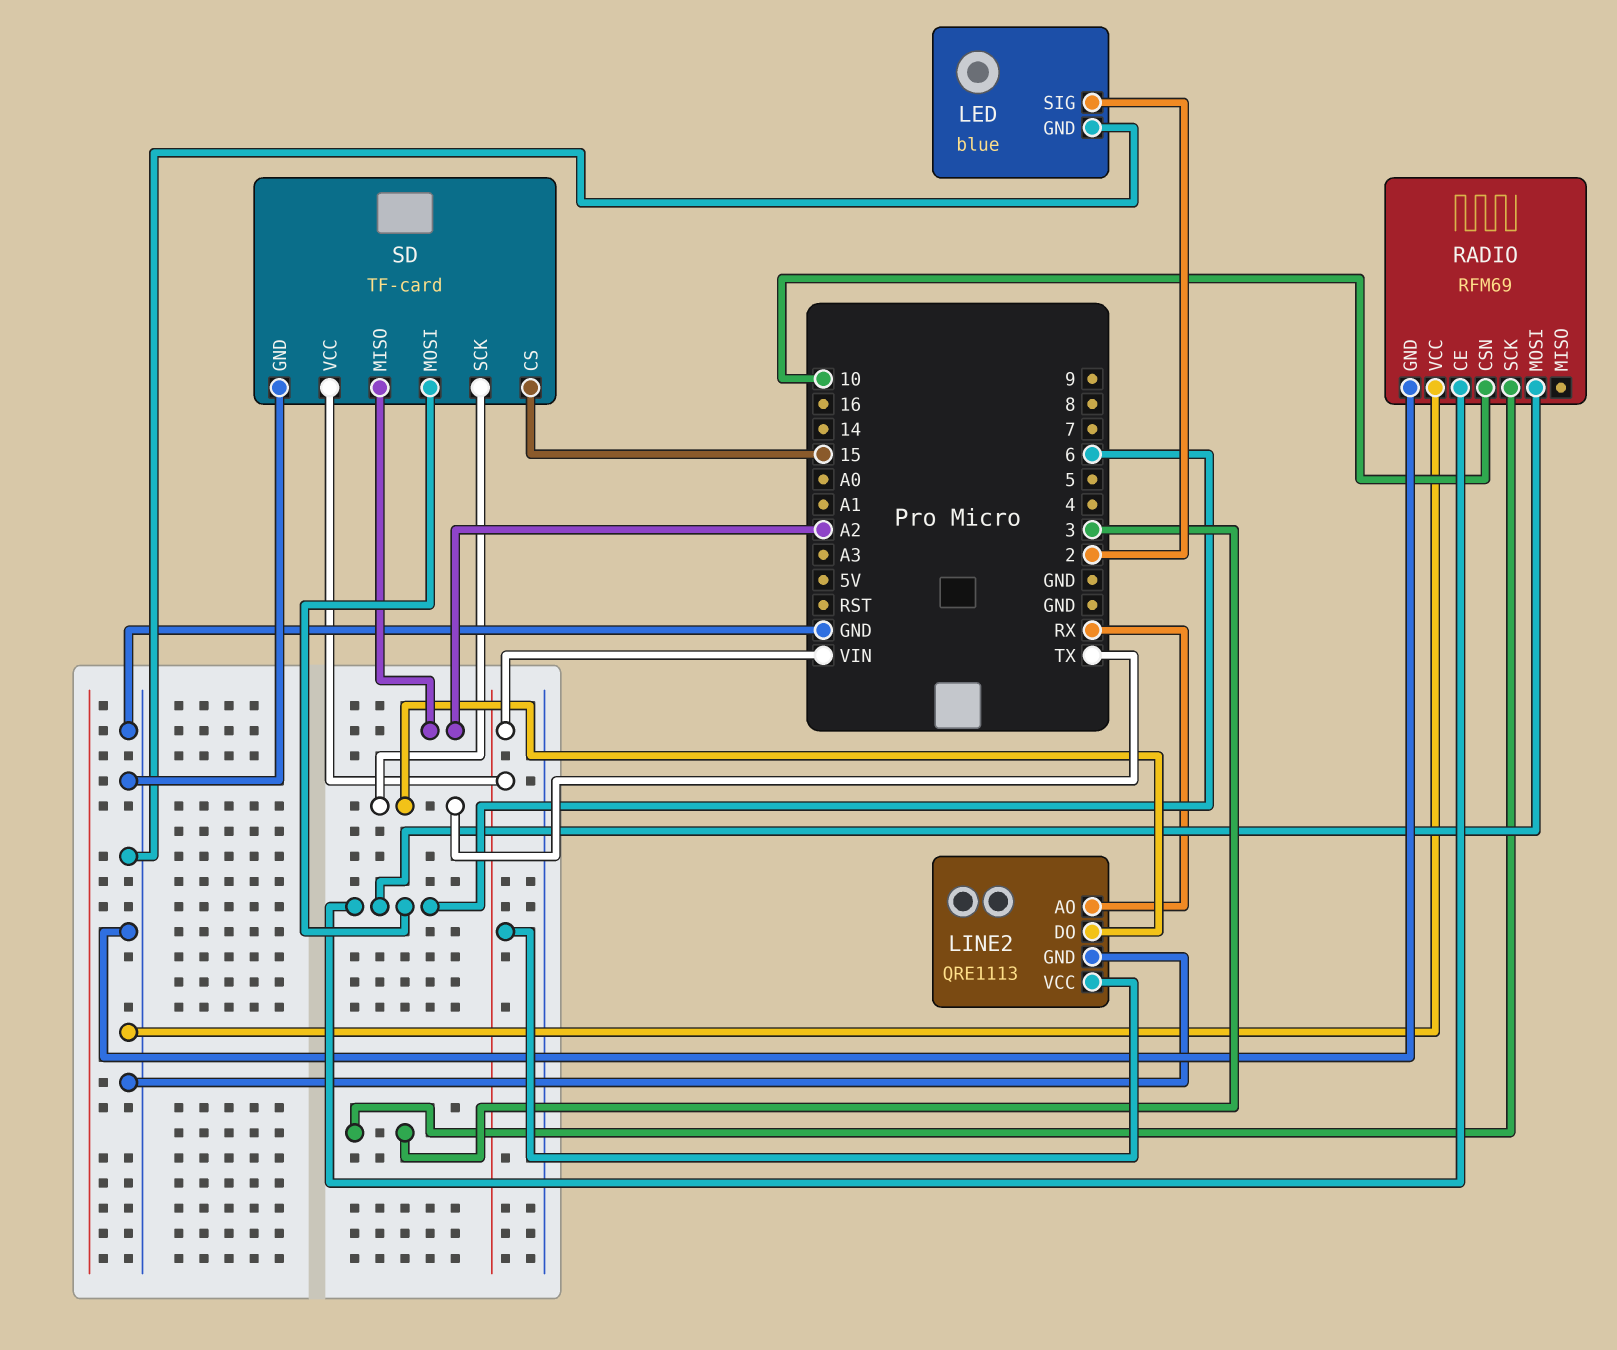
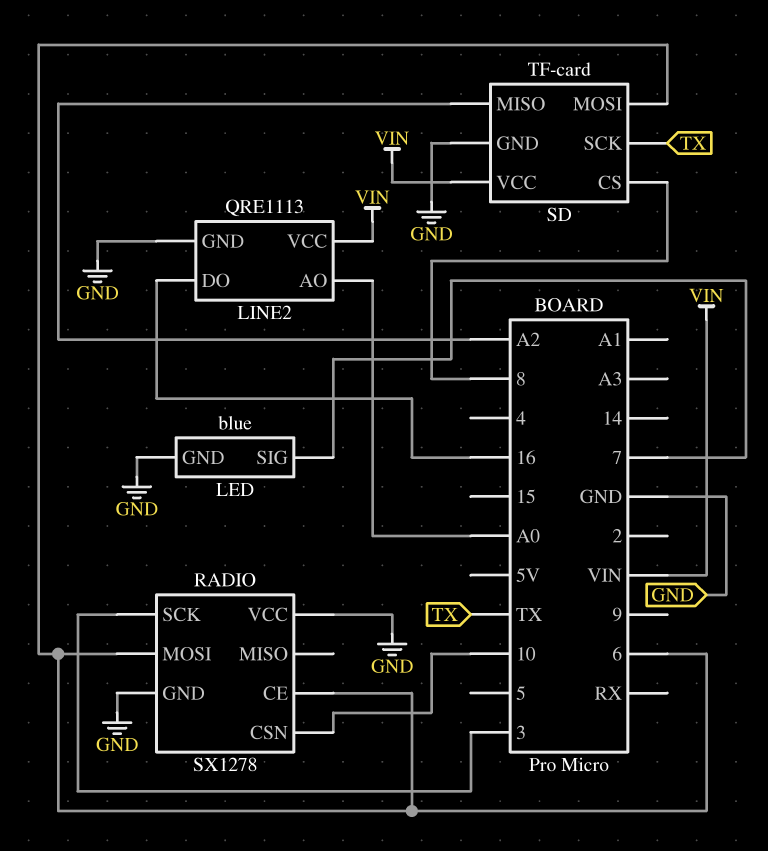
LED pin SIG: 2 -> 7
LINE2 pin AO: RX -> A0
LINE2 pin DO: TX -> 16
RADIO: RFM69 -> SX1278
SD pin CS: 15 -> 8

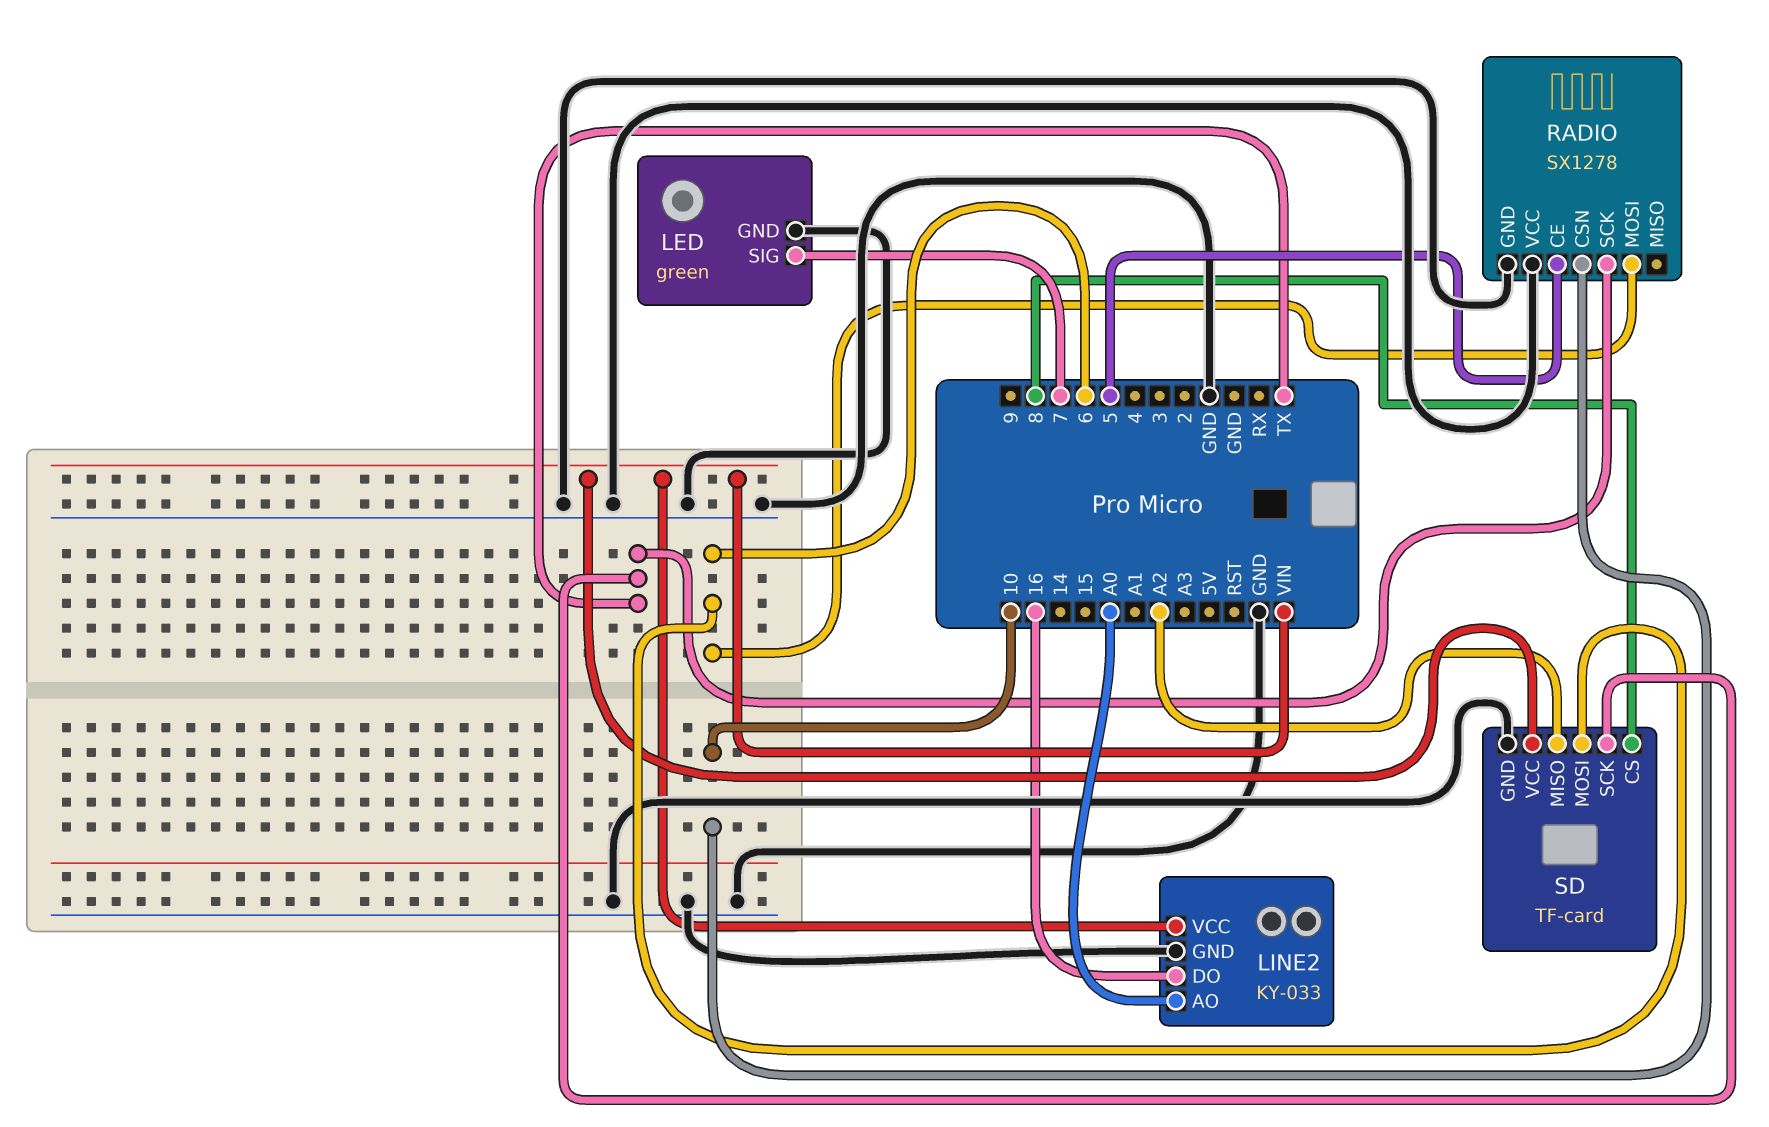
LED: blue -> green
LINE2: QRE1113 -> KY-033
RADIO pin CE: 6 -> 5
RADIO pin SCK: 3 -> TX

